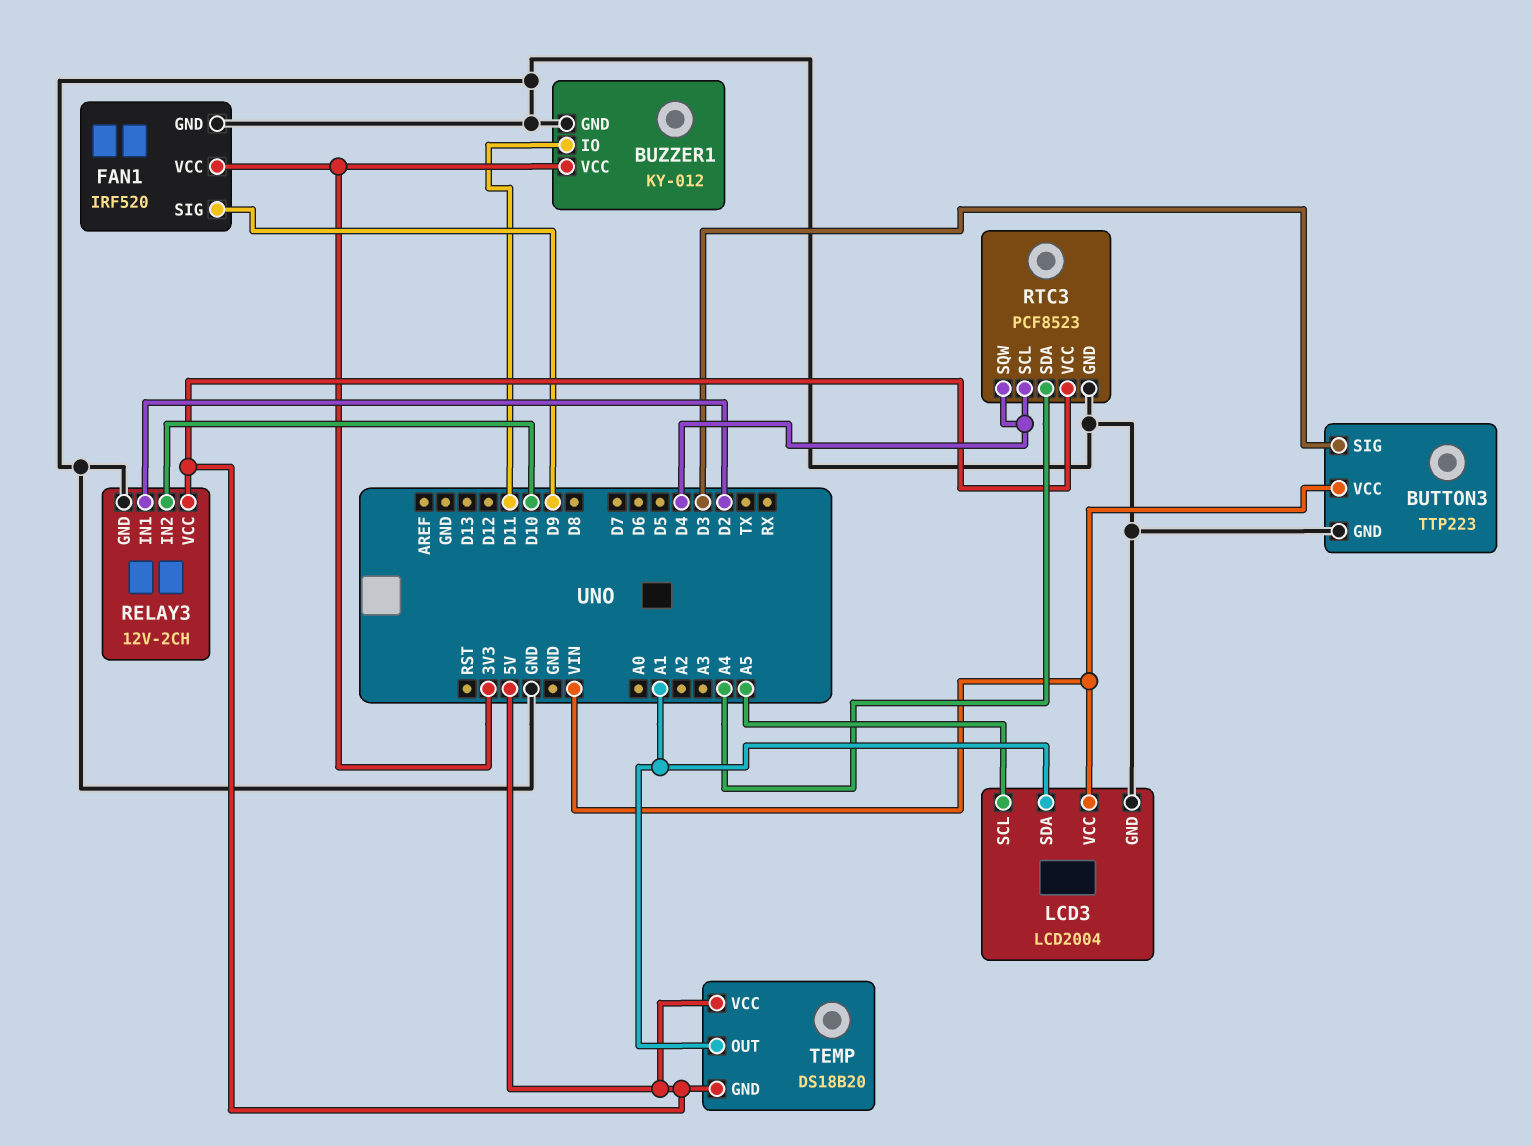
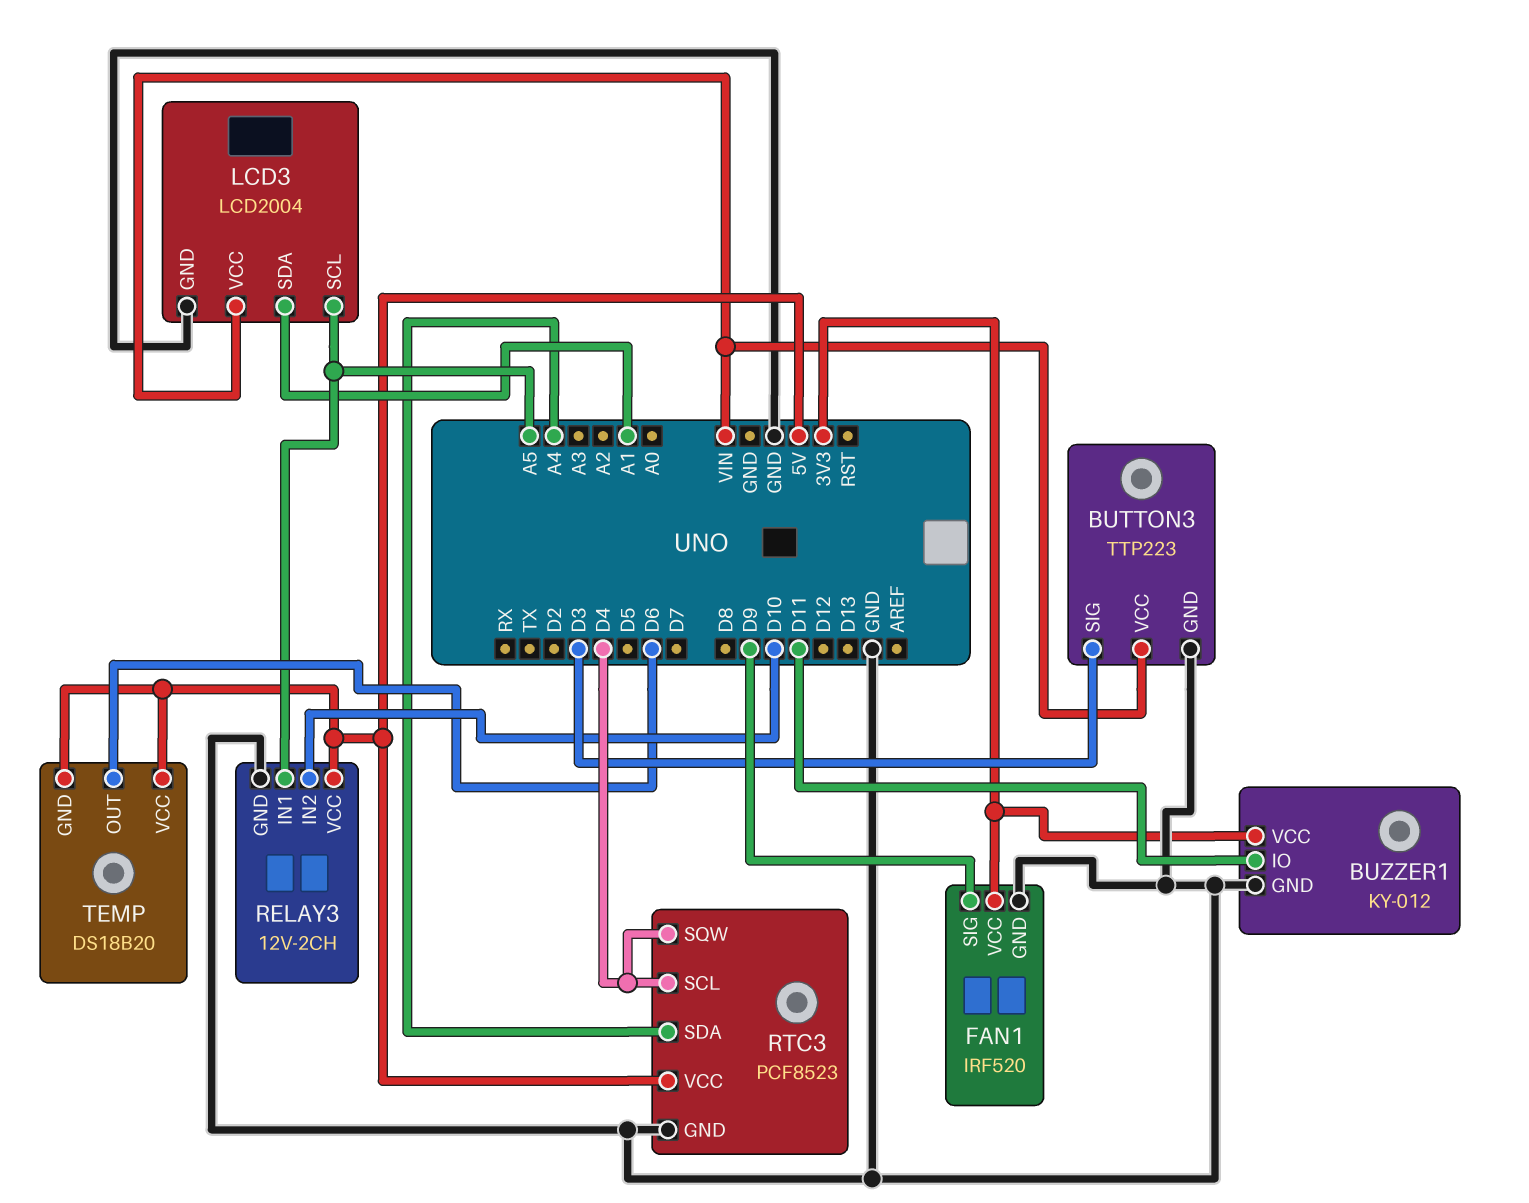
RELAY3 pin IN1: D2 -> A5
TEMP pin OUT: A1 -> D6

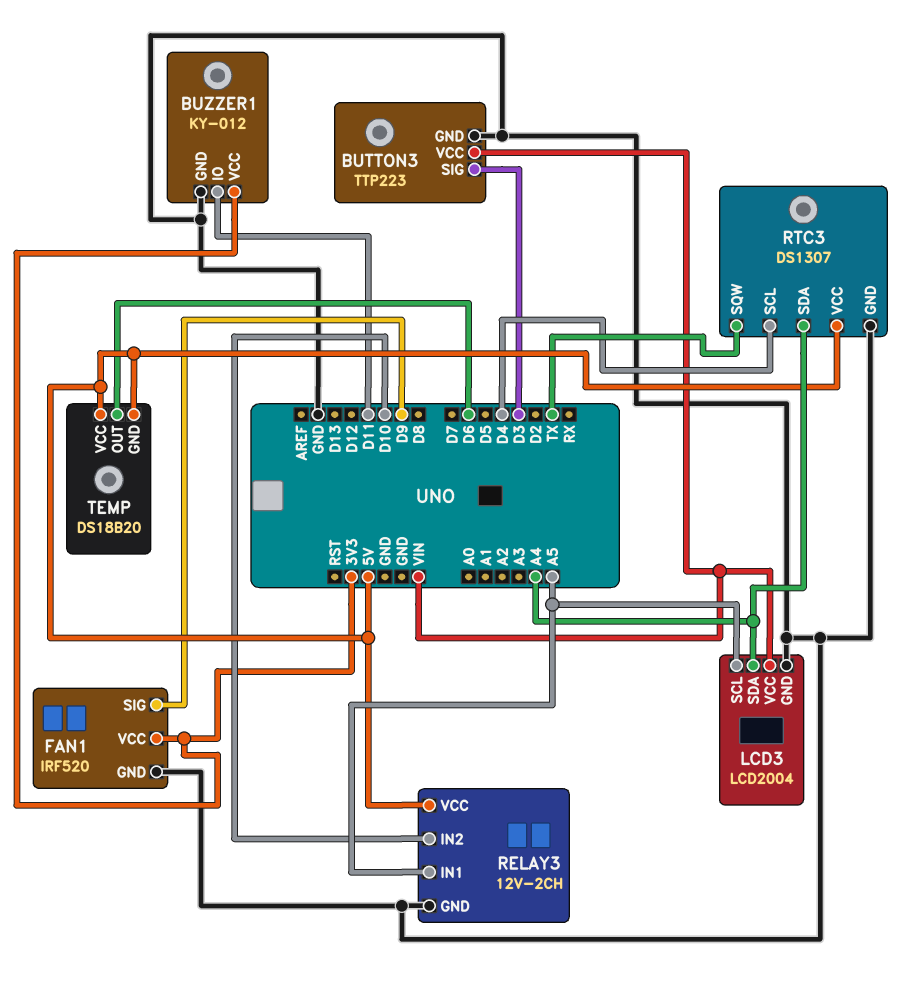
LCD3 pin SDA: A1 -> A4
RTC3: PCF8523 -> DS1307
RTC3 pin SQW: D4 -> TX

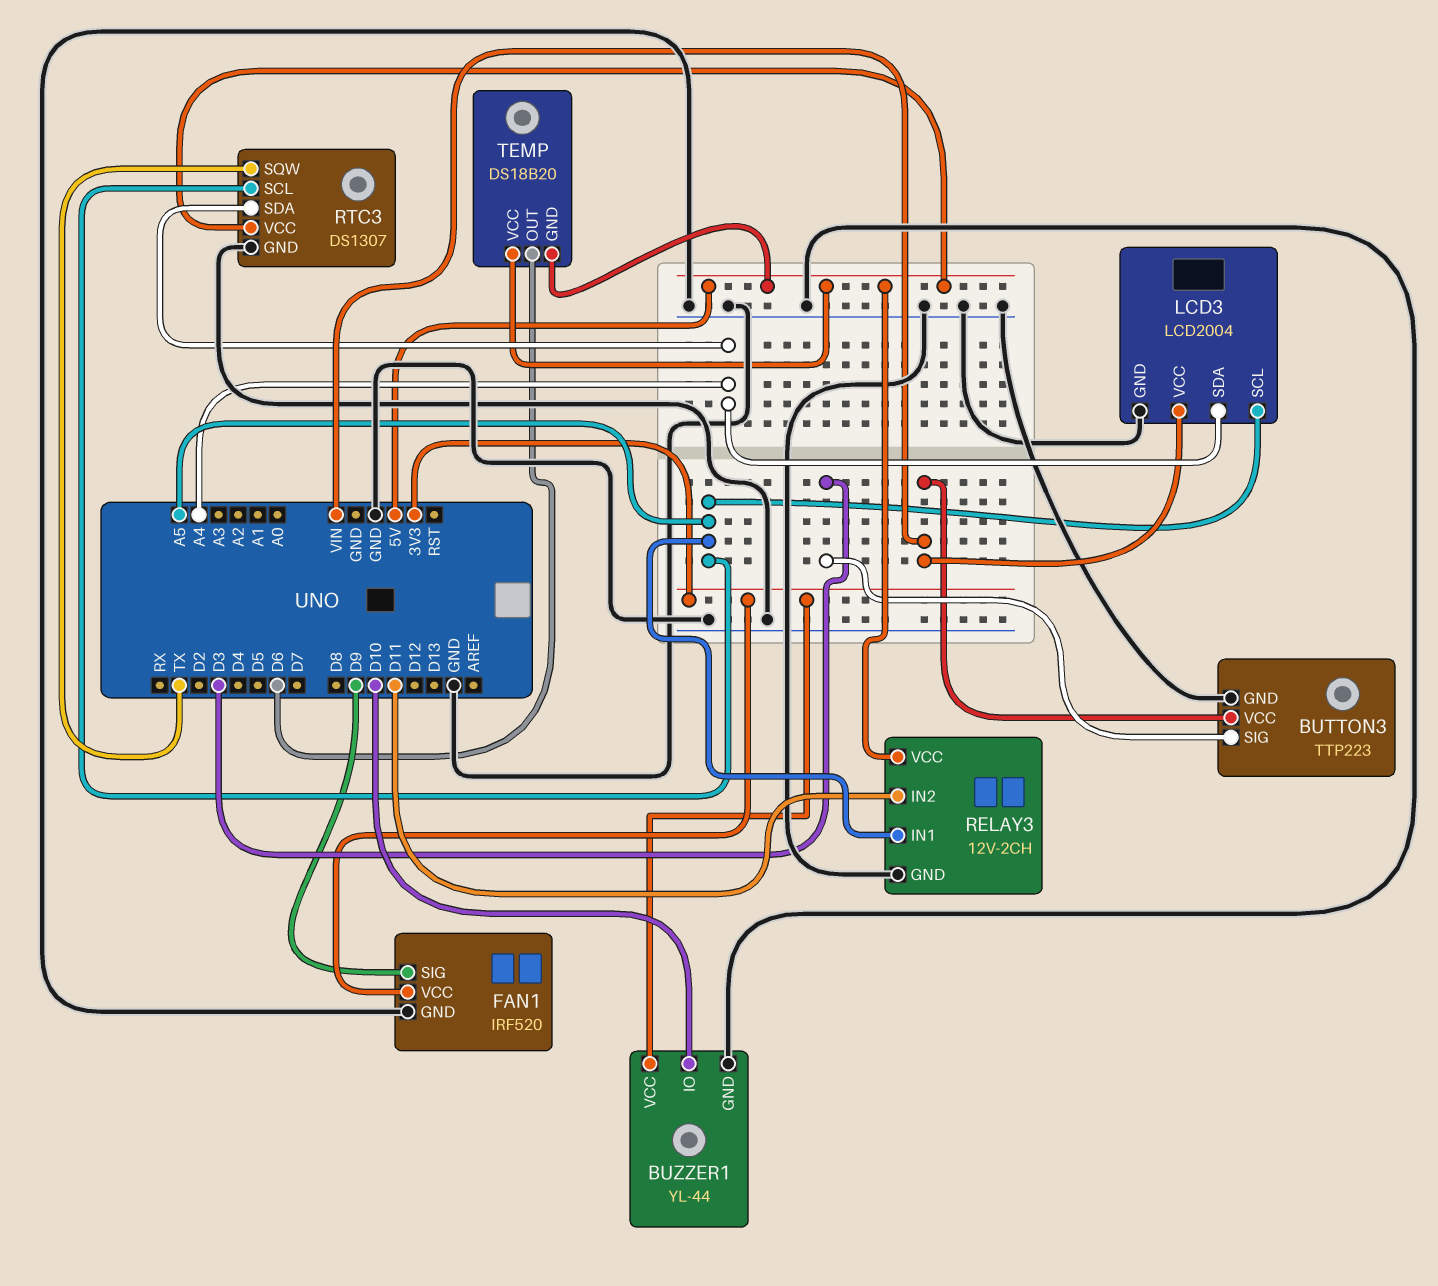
BUZZER1: KY-012 -> YL-44
BUZZER1 pin IO: D11 -> D10
RELAY3 pin IN2: D10 -> D11
RTC3 pin SCL: D4 -> A5

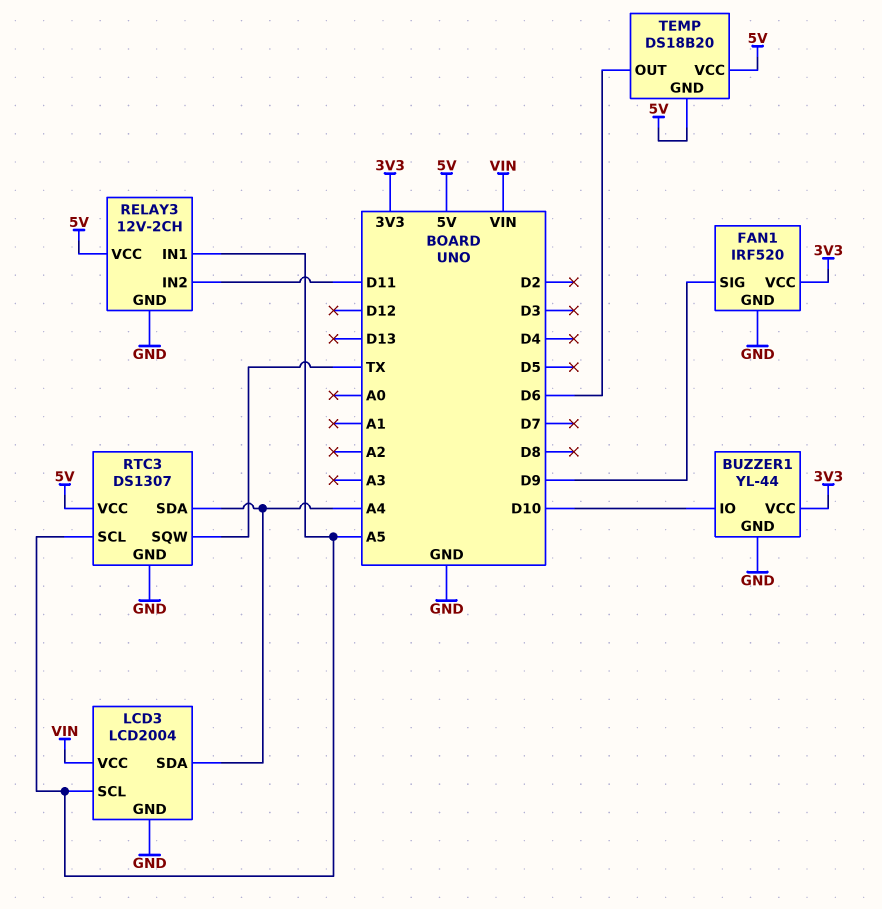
BUTTON3: TTP223 -> none
BUTTON3 pin GND: GND -> none
BUTTON3 pin SIG: D3 -> none
BUTTON3 pin VCC: VIN -> none

